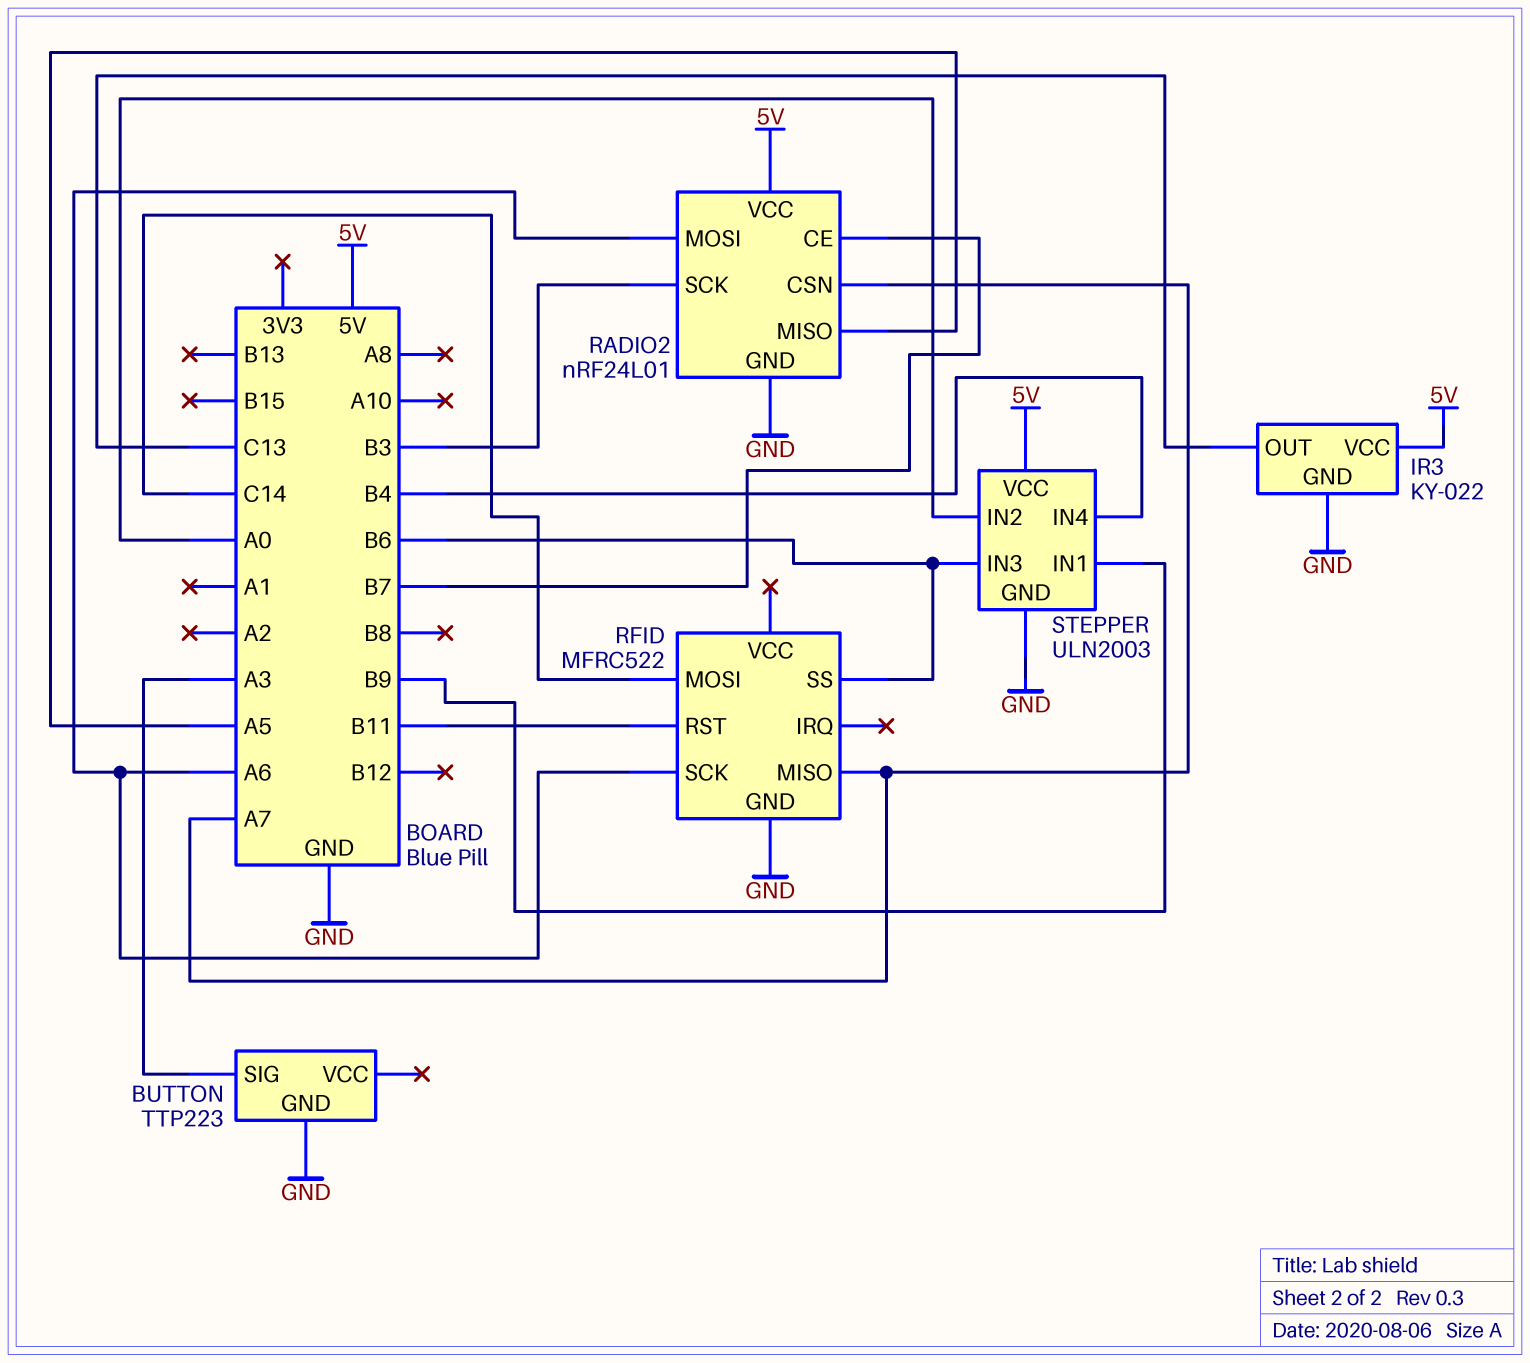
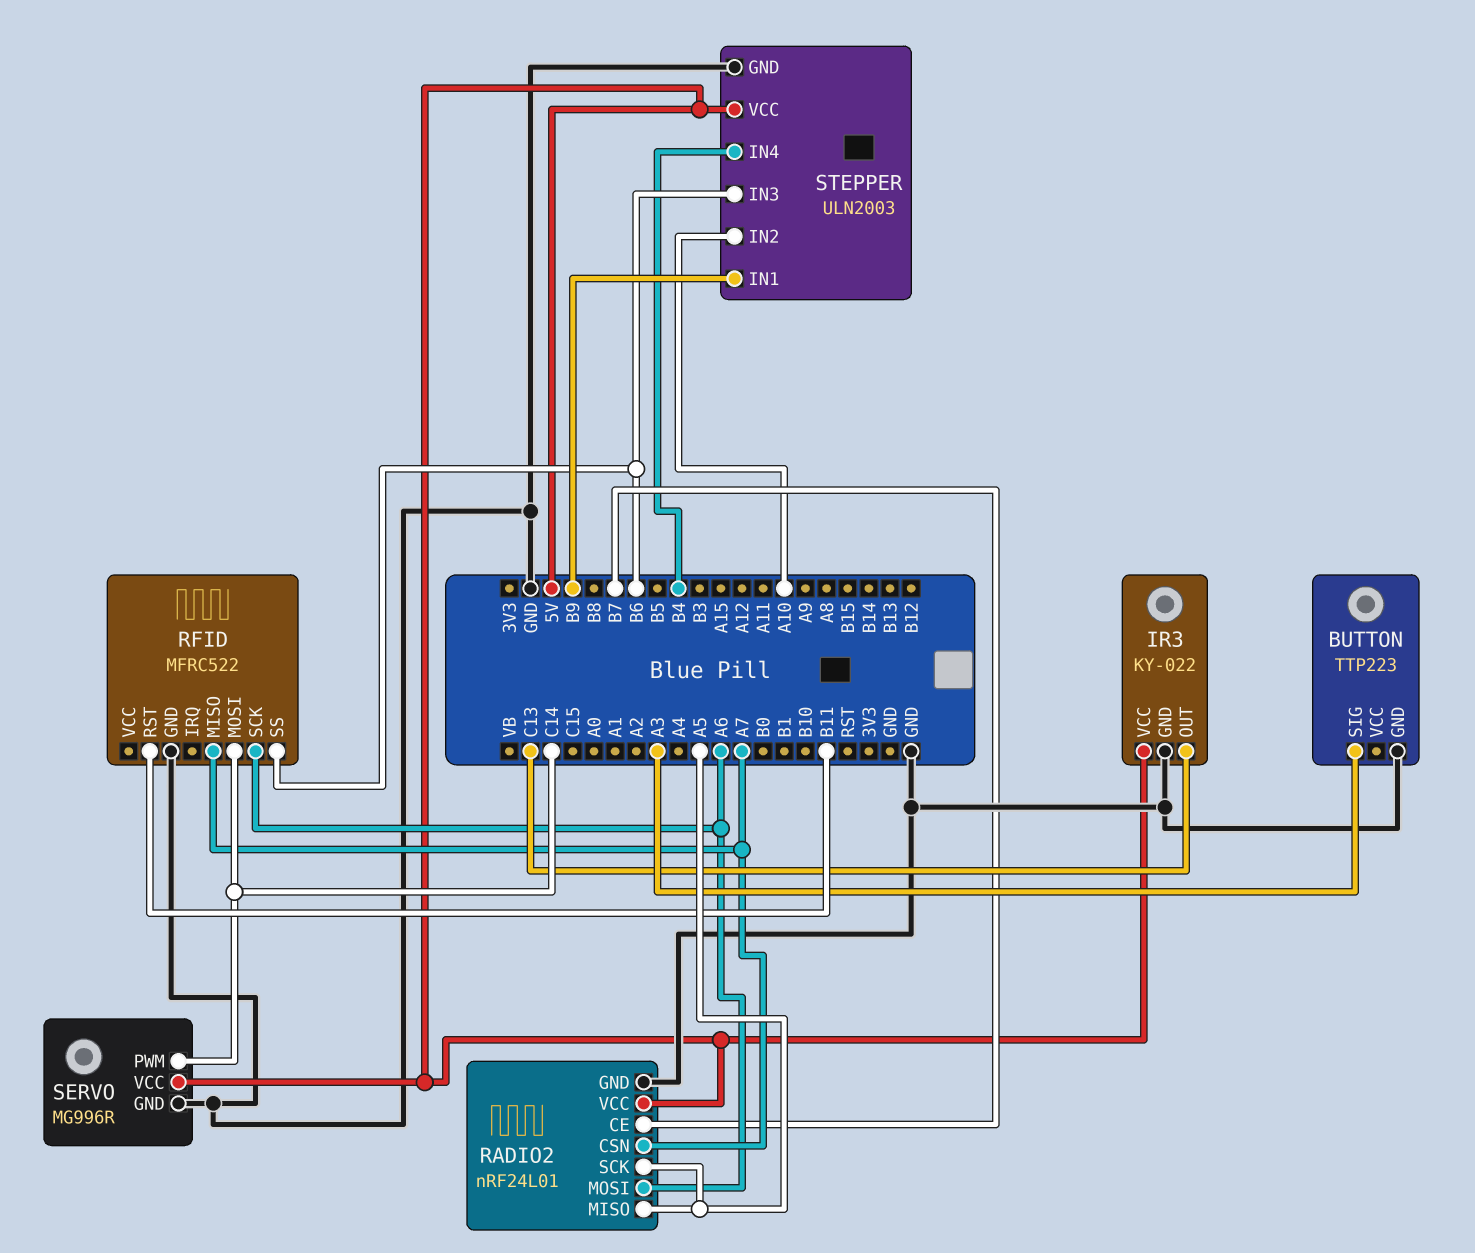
RADIO2 pin SCK: B3 -> A5
SERVO: none -> MG996R
SERVO pin GND: none -> GND
SERVO pin PWM: none -> C14
SERVO pin VCC: none -> 5V
STEPPER pin IN2: A0 -> A10

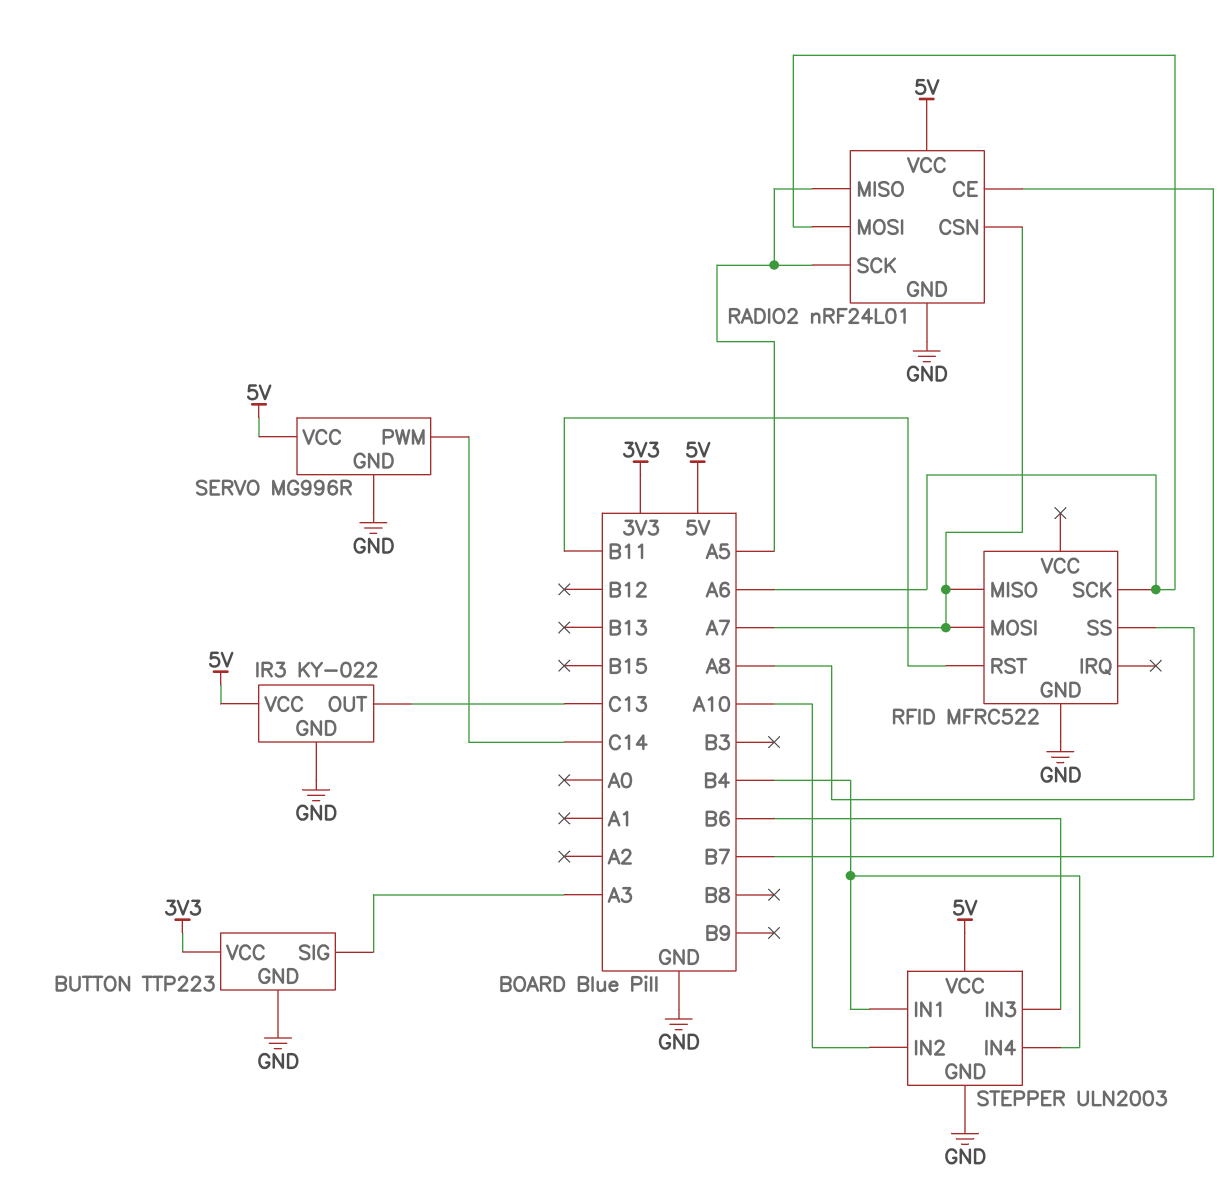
BUTTON pin VCC: none -> 3V3
RFID pin MOSI: C14 -> A7
RFID pin SS: B6 -> A8
STEPPER pin IN1: B9 -> B4

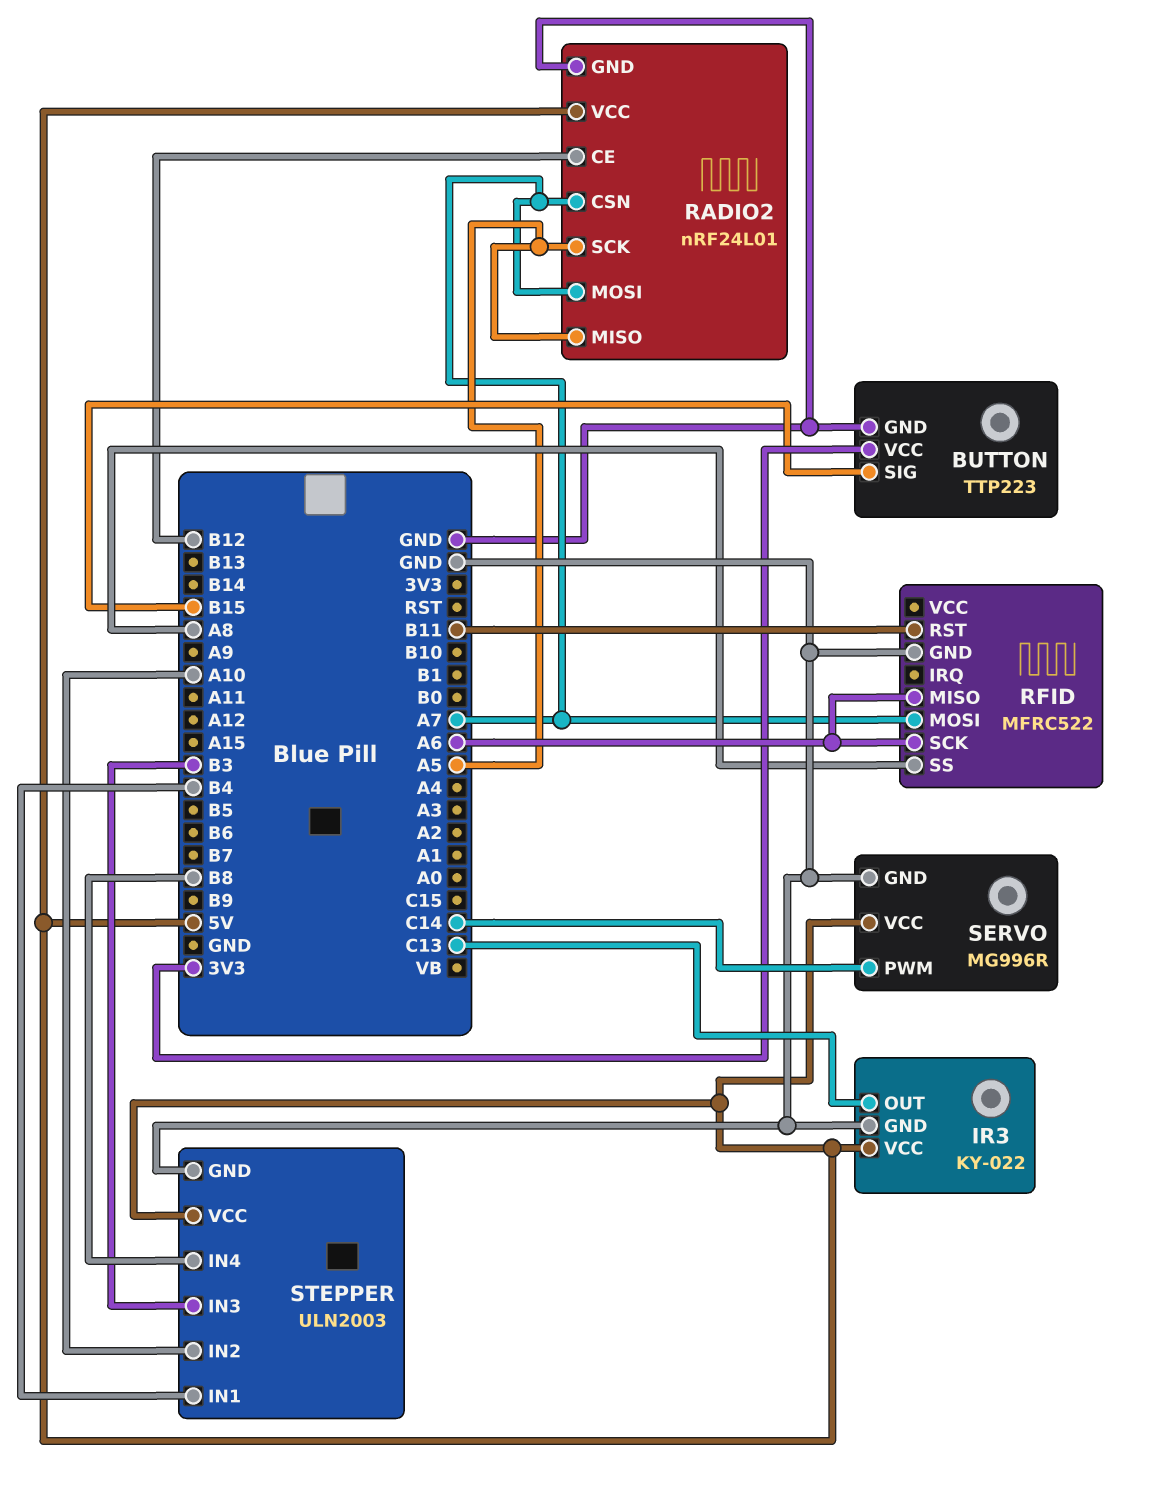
BUTTON pin SIG: A3 -> B15
RADIO2 pin CE: B7 -> B12
RADIO2 pin MOSI: A6 -> A7
RFID pin MISO: A7 -> A6
STEPPER pin IN3: B6 -> B3
STEPPER pin IN4: B4 -> B8

